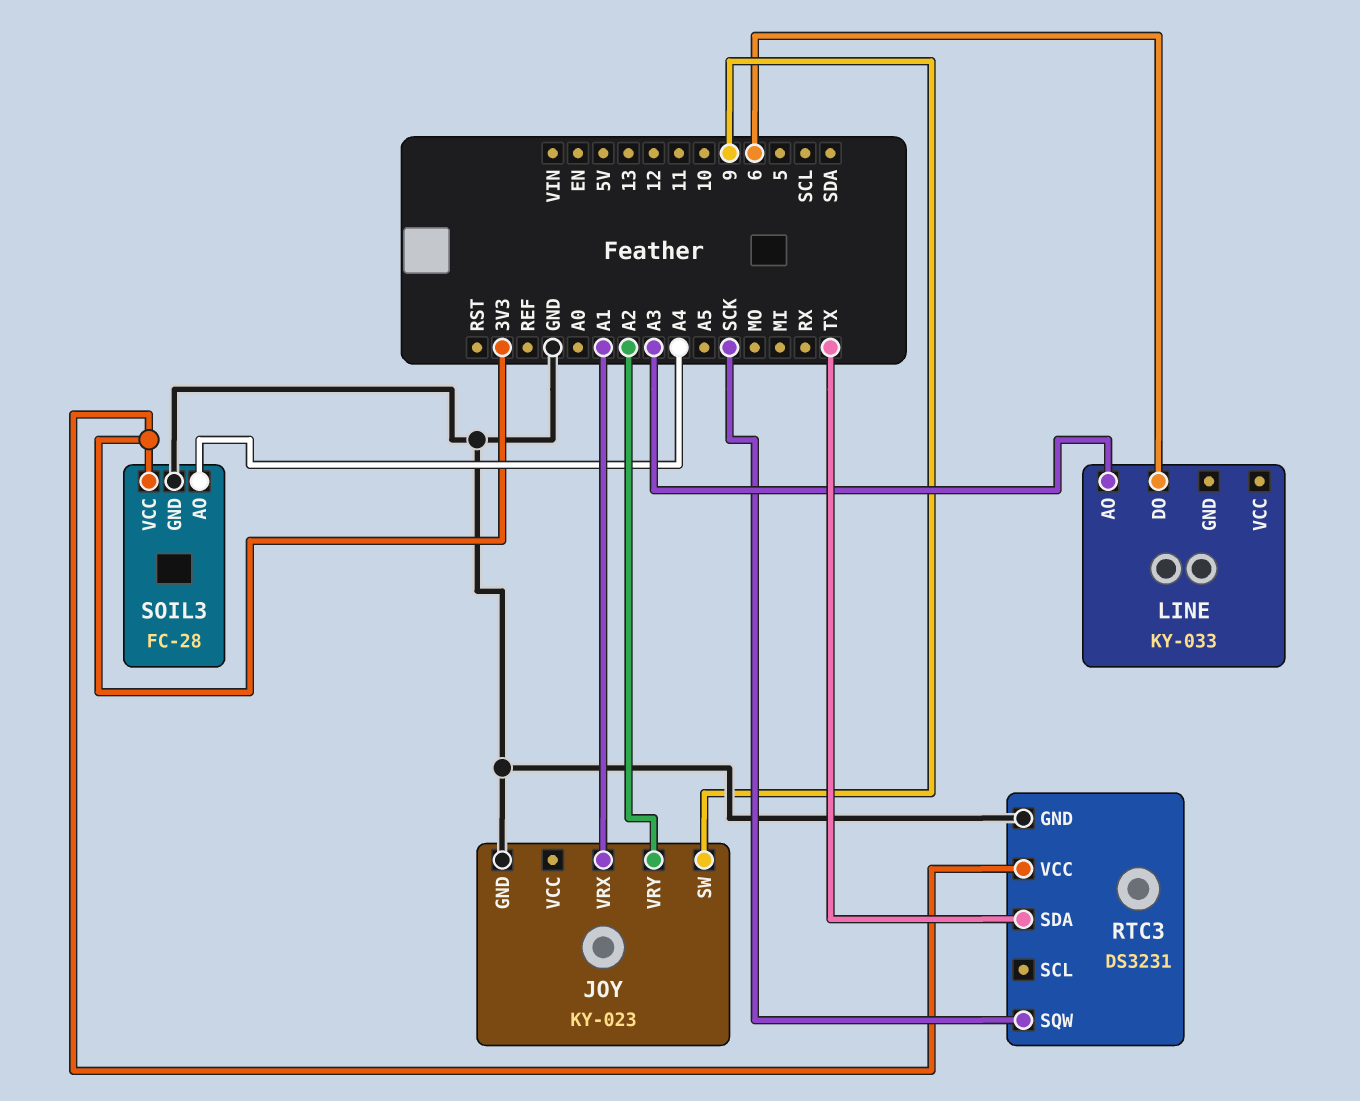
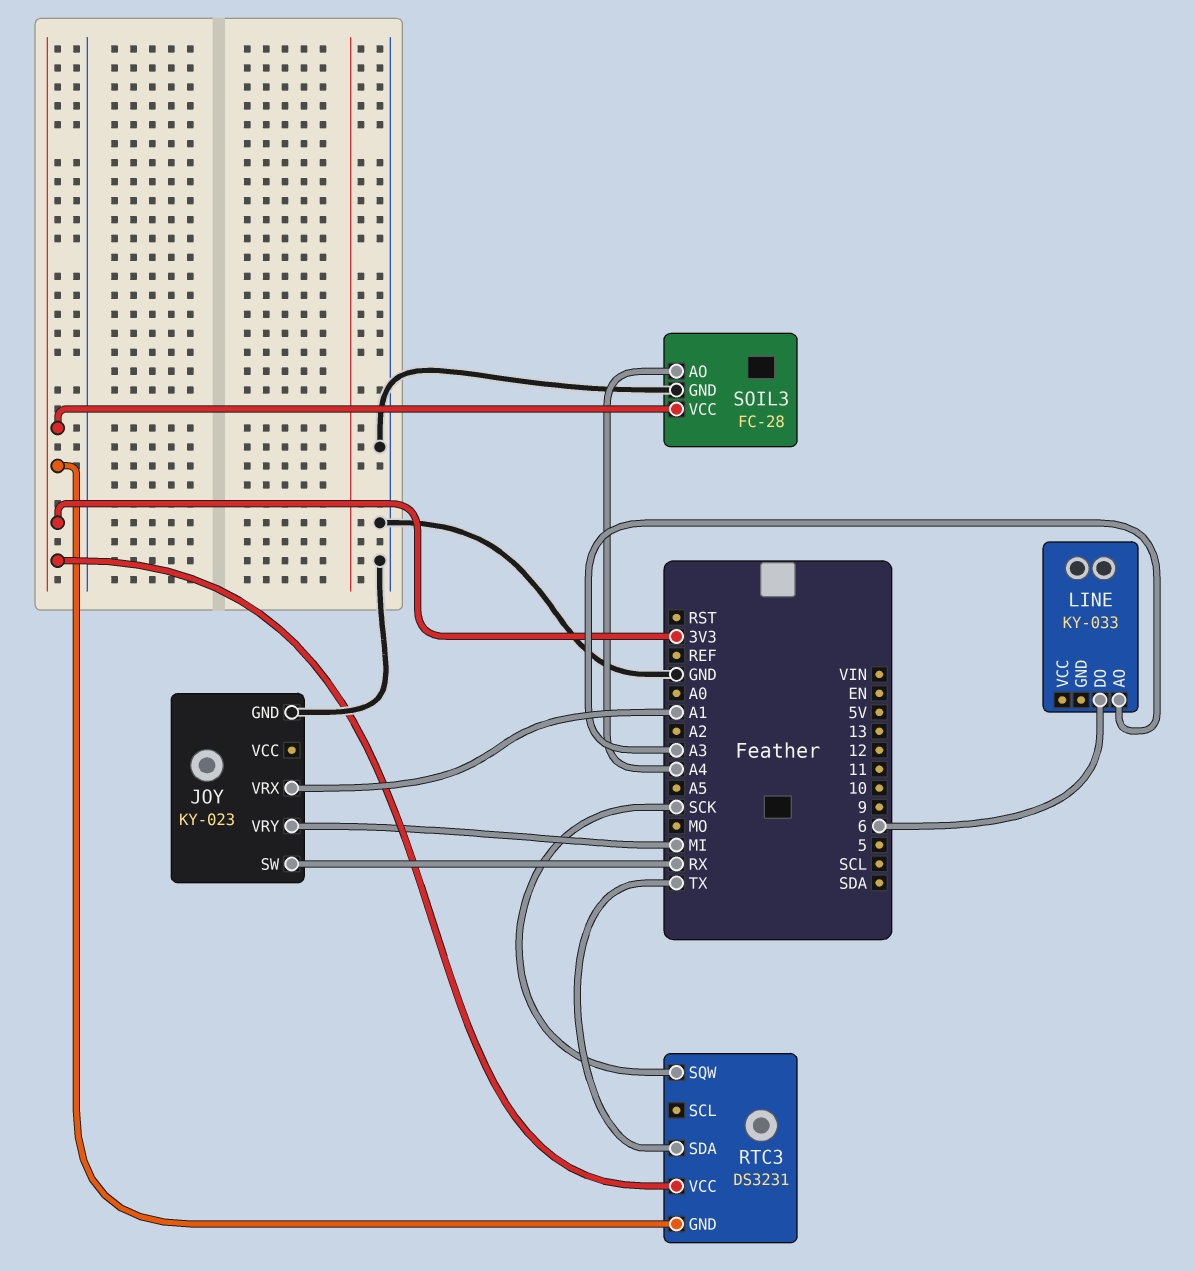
JOY pin SW: 9 -> RX
JOY pin VRY: A2 -> MI
RTC3 pin GND: GND -> 3V3

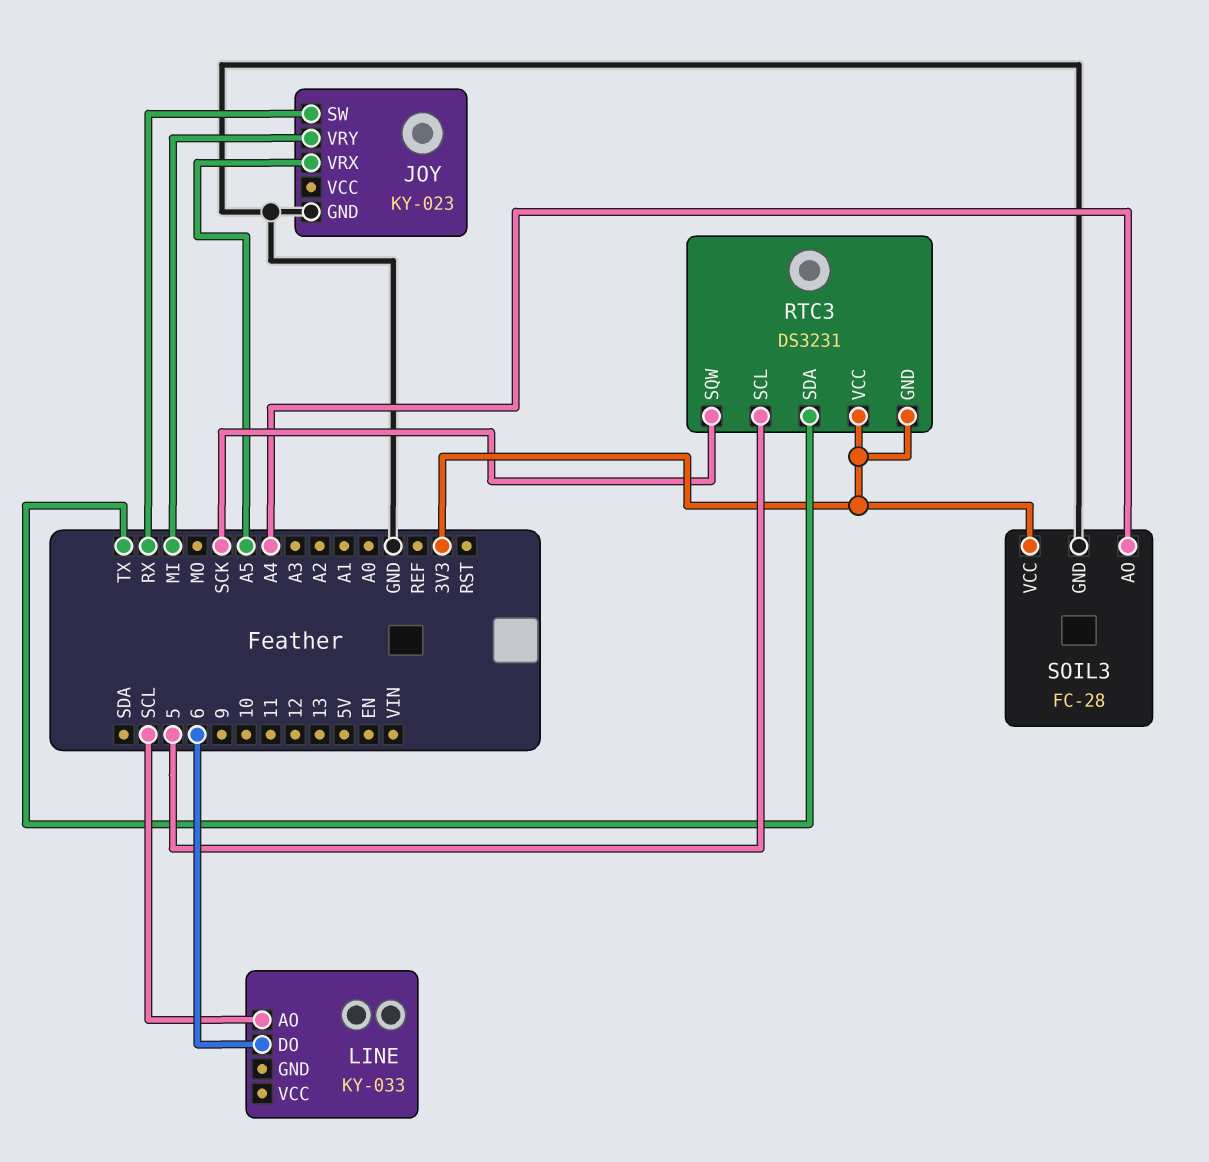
JOY pin VRX: A1 -> A5
LINE pin AO: A3 -> SCL
RTC3 pin SCL: none -> 5

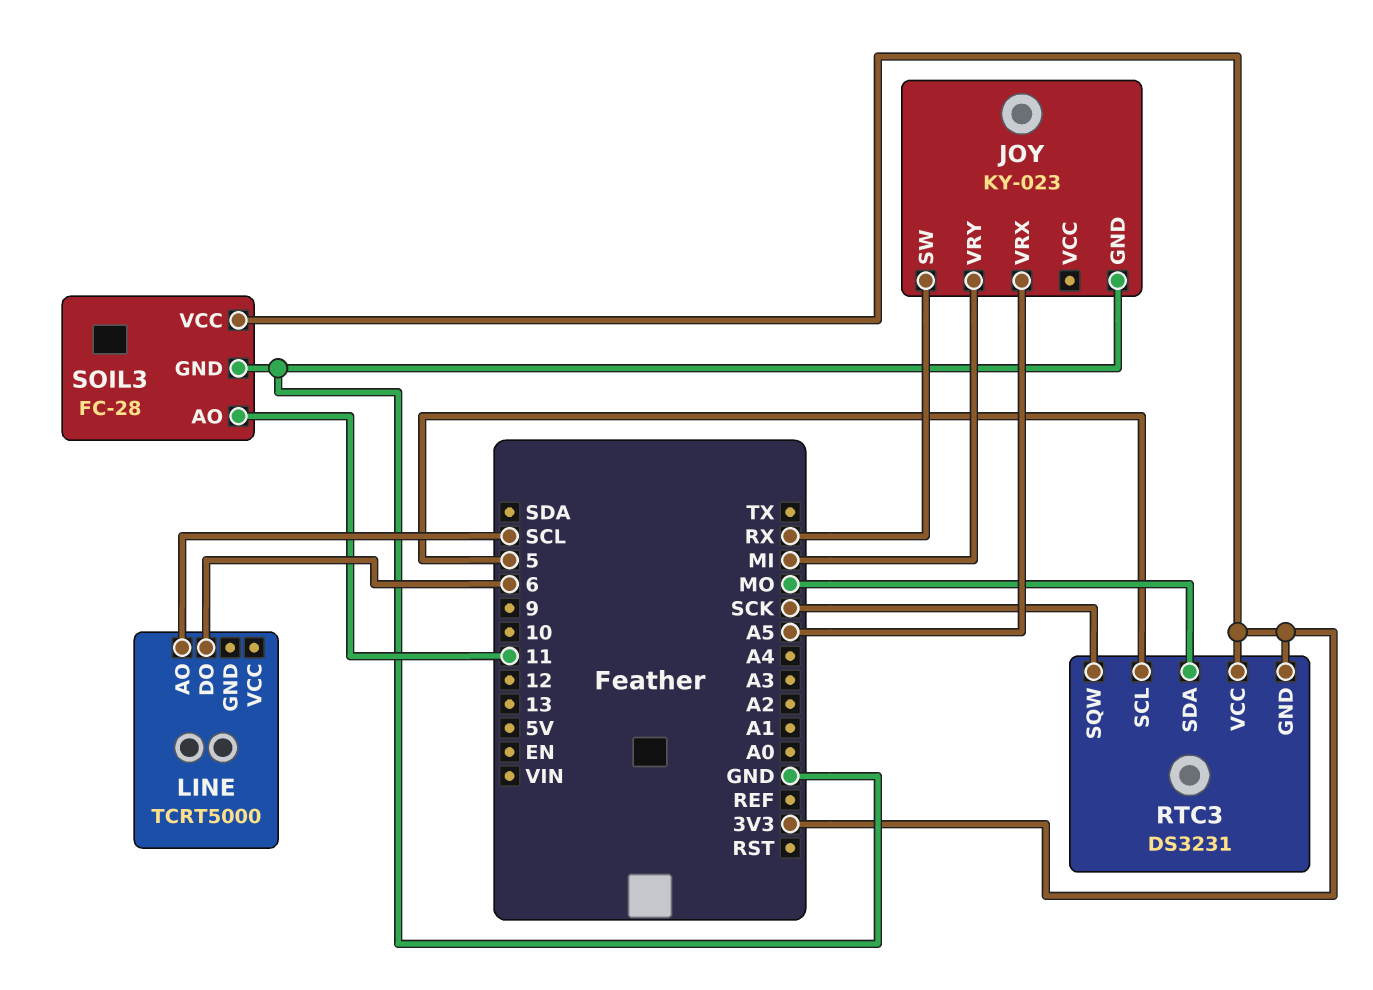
LINE: KY-033 -> TCRT5000
RTC3 pin SDA: TX -> MO
SOIL3 pin AO: A4 -> 11

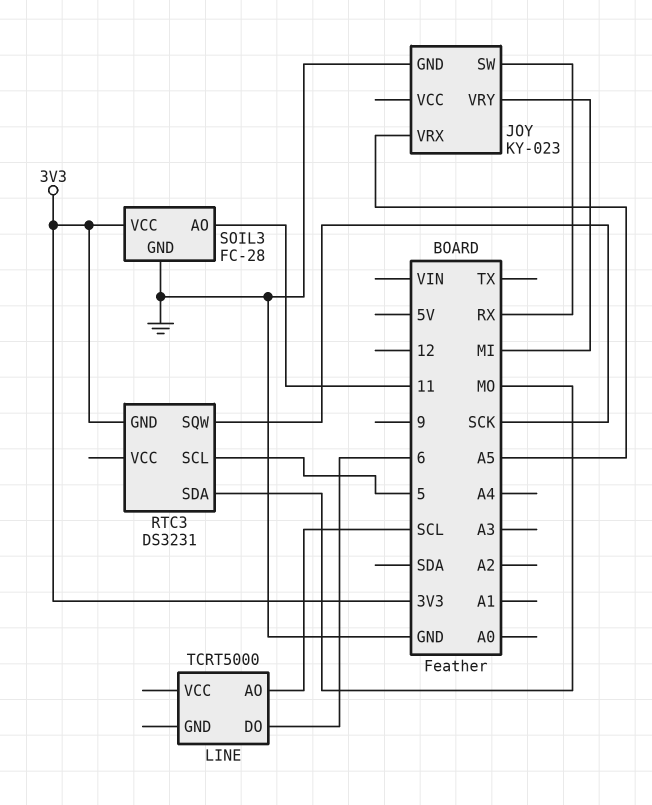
RTC3 pin VCC: 3V3 -> none

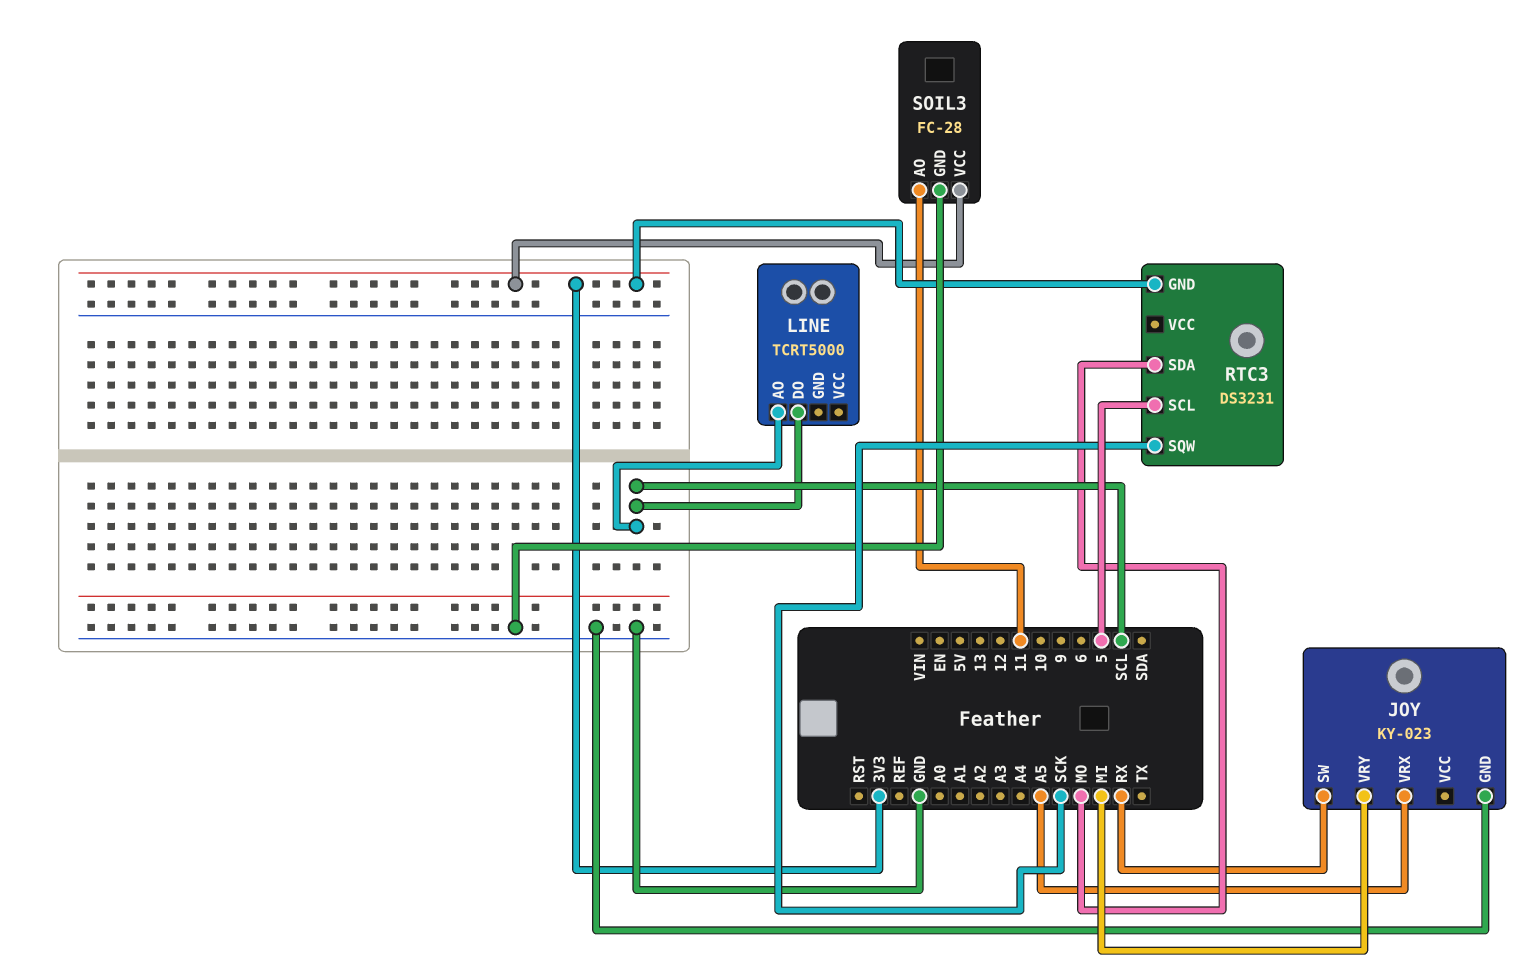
LINE pin DO: 6 -> SCL

